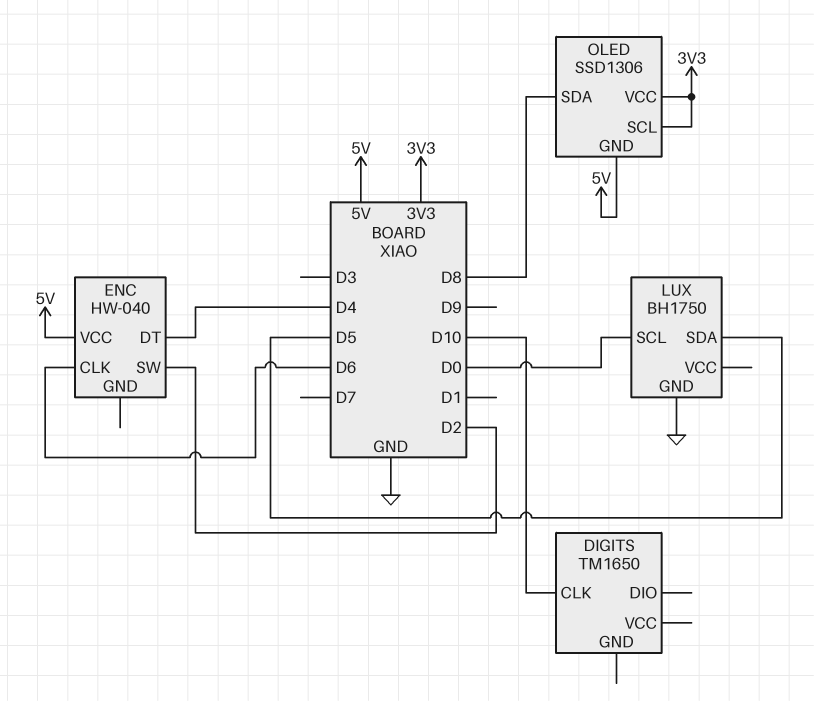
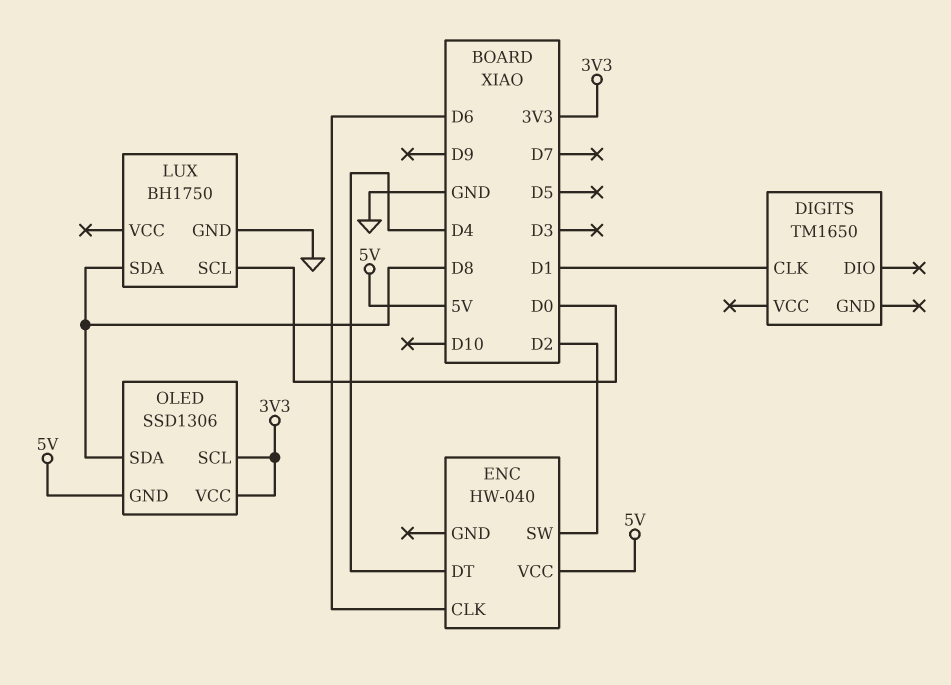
DIGITS pin CLK: D10 -> D1
LUX pin SDA: D5 -> D8

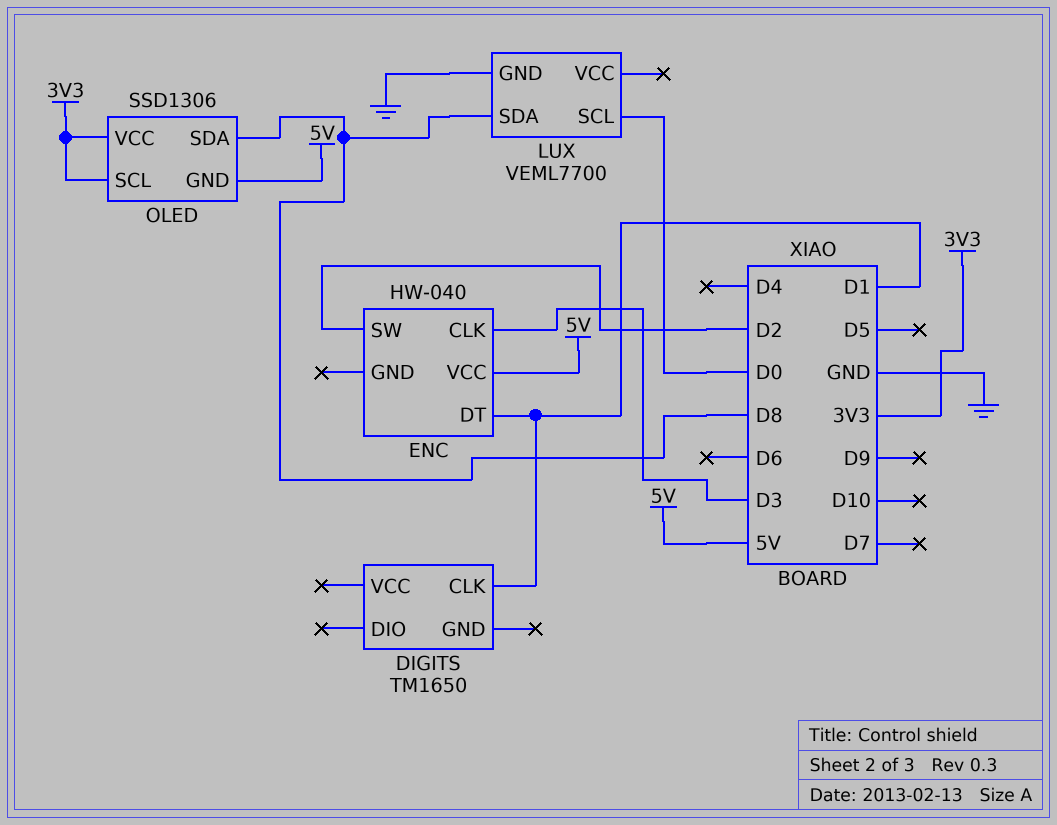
ENC pin CLK: D6 -> D3
ENC pin DT: D4 -> D1
LUX: BH1750 -> VEML7700

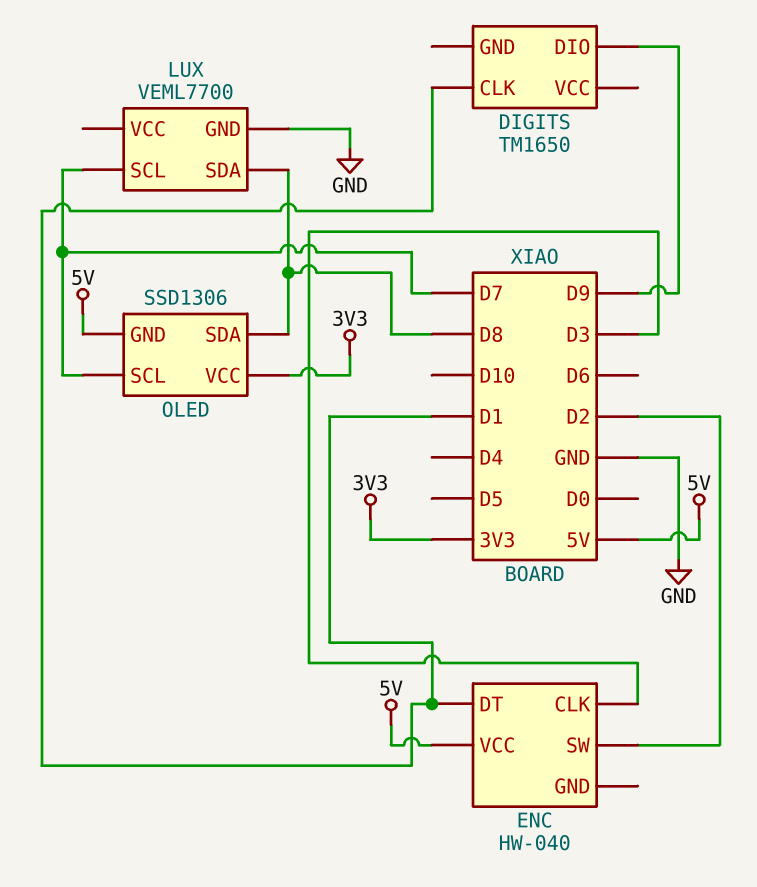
DIGITS pin DIO: none -> D9
LUX pin SCL: D0 -> D7
OLED pin SCL: 3V3 -> D7

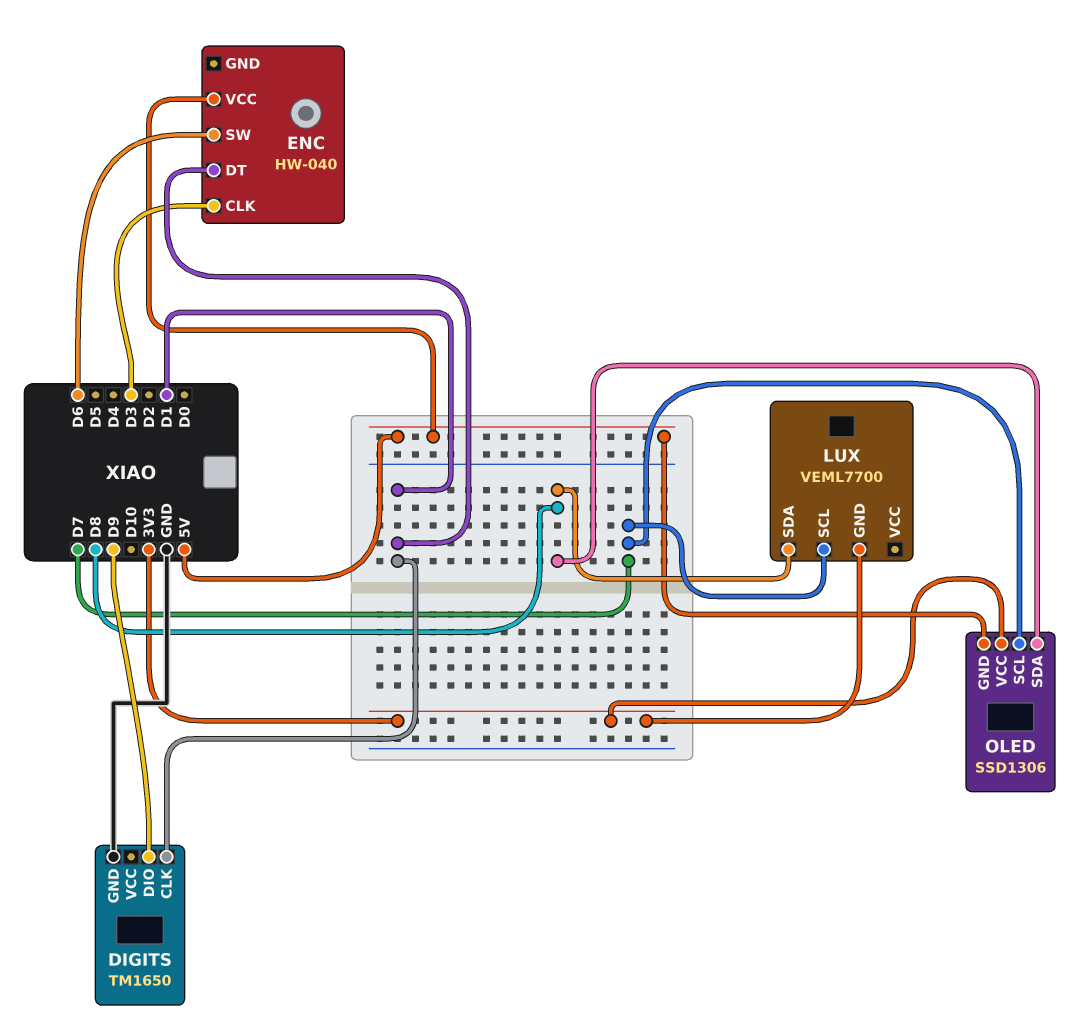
DIGITS pin GND: none -> GND
ENC pin SW: D2 -> D6
LUX pin GND: GND -> 3V3

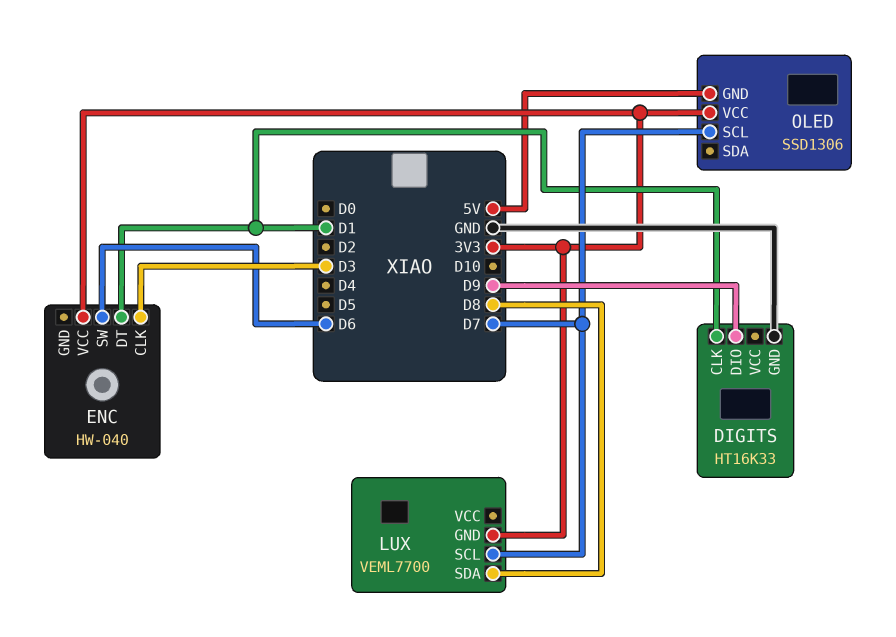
DIGITS: TM1650 -> HT16K33
ENC pin VCC: 5V -> 3V3
OLED pin SDA: D8 -> none

